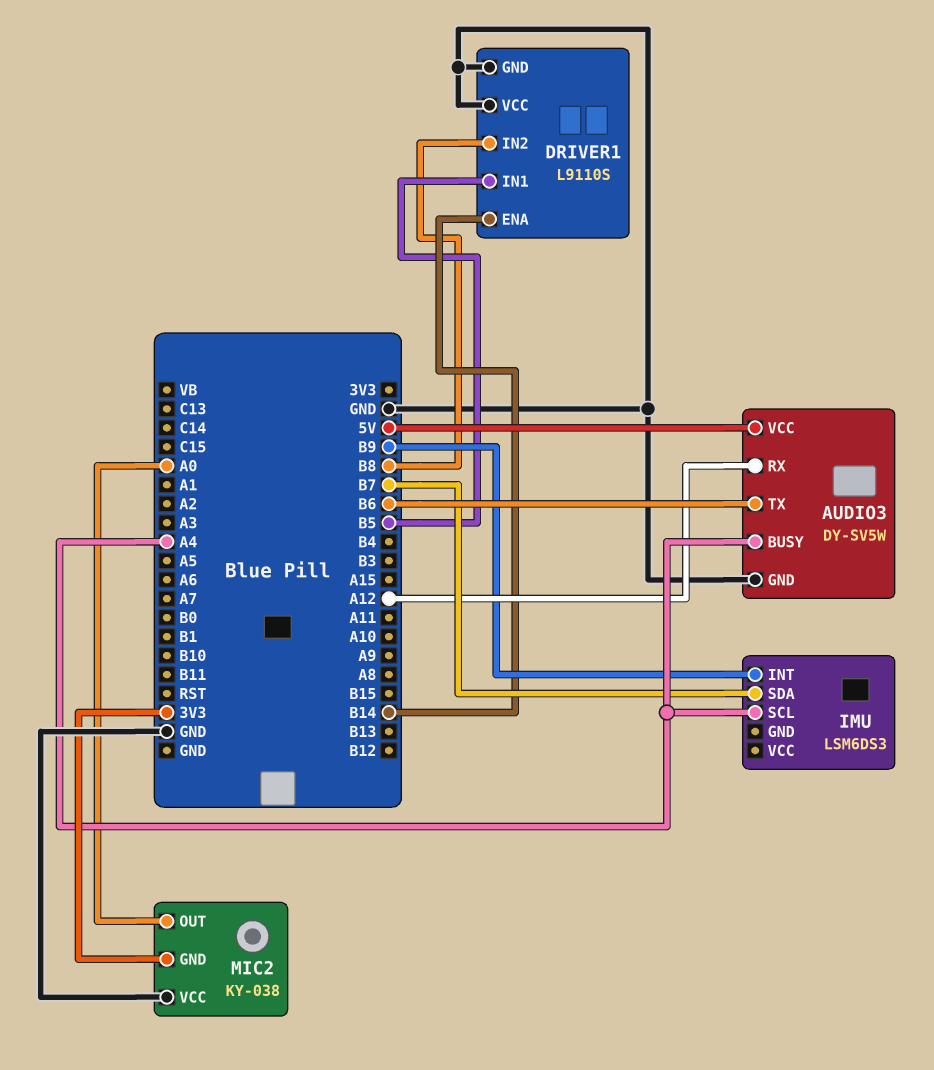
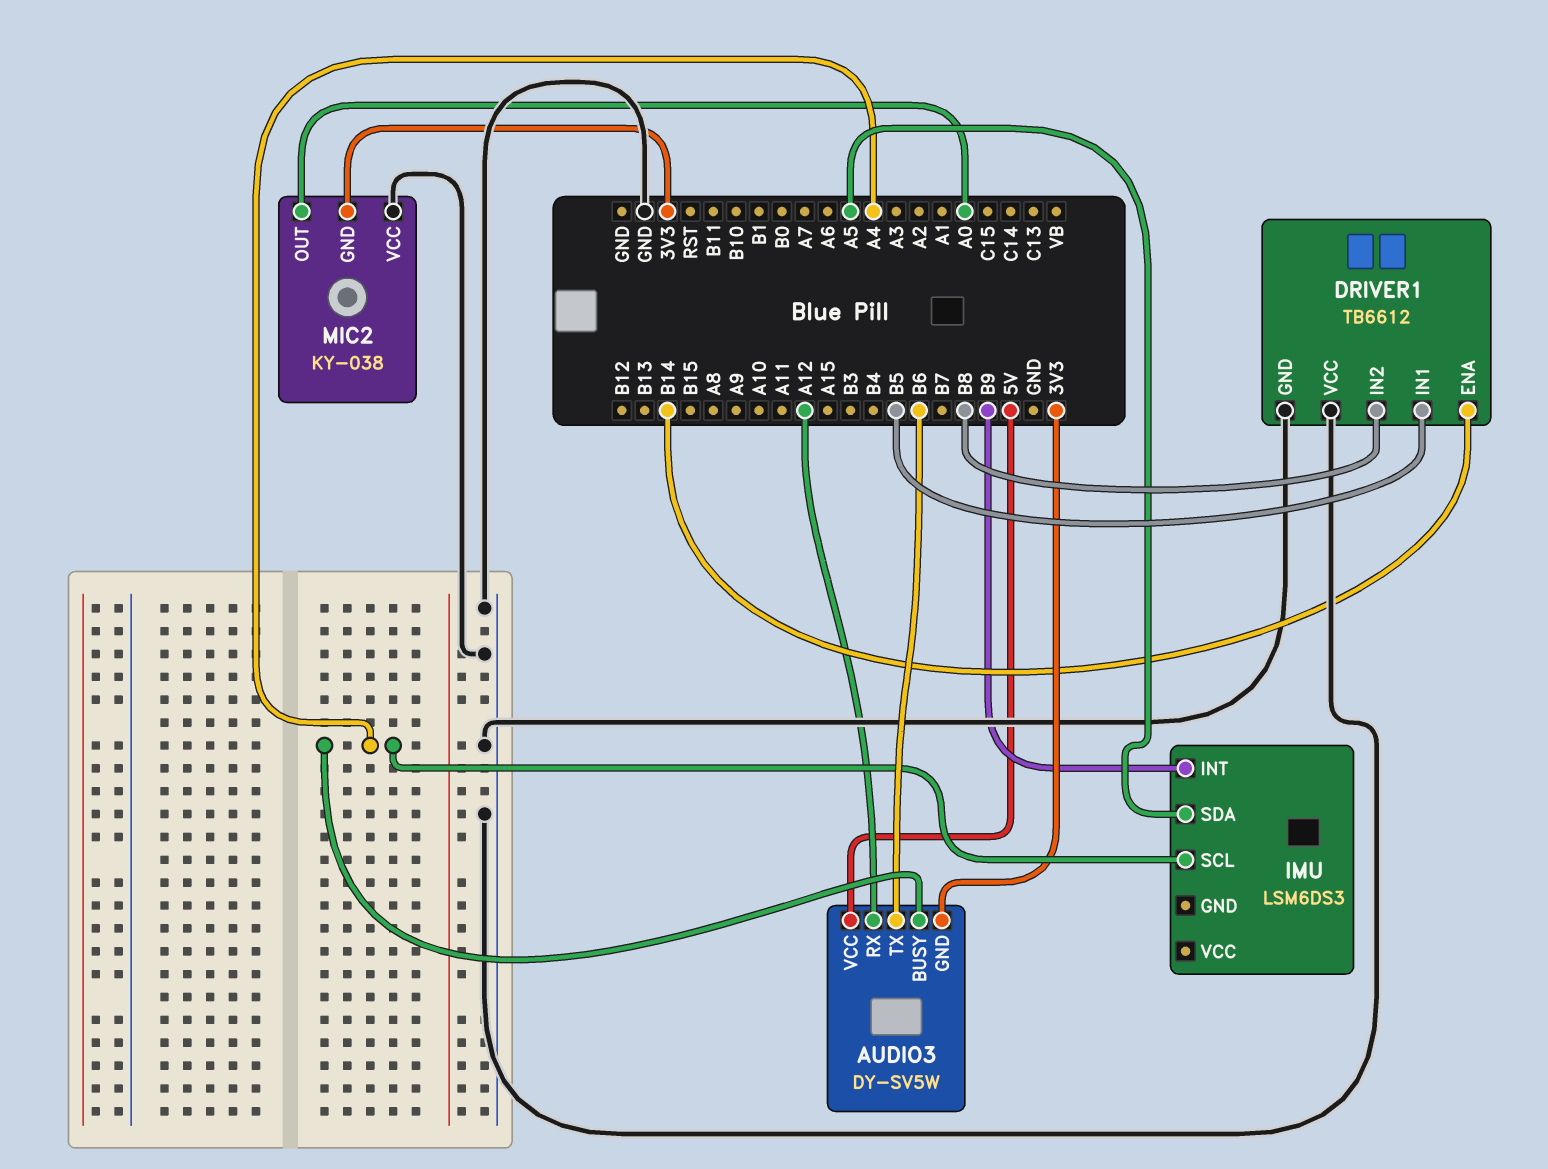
AUDIO3 pin GND: GND -> 3V3
DRIVER1: L9110S -> TB6612
IMU pin SDA: B7 -> A5

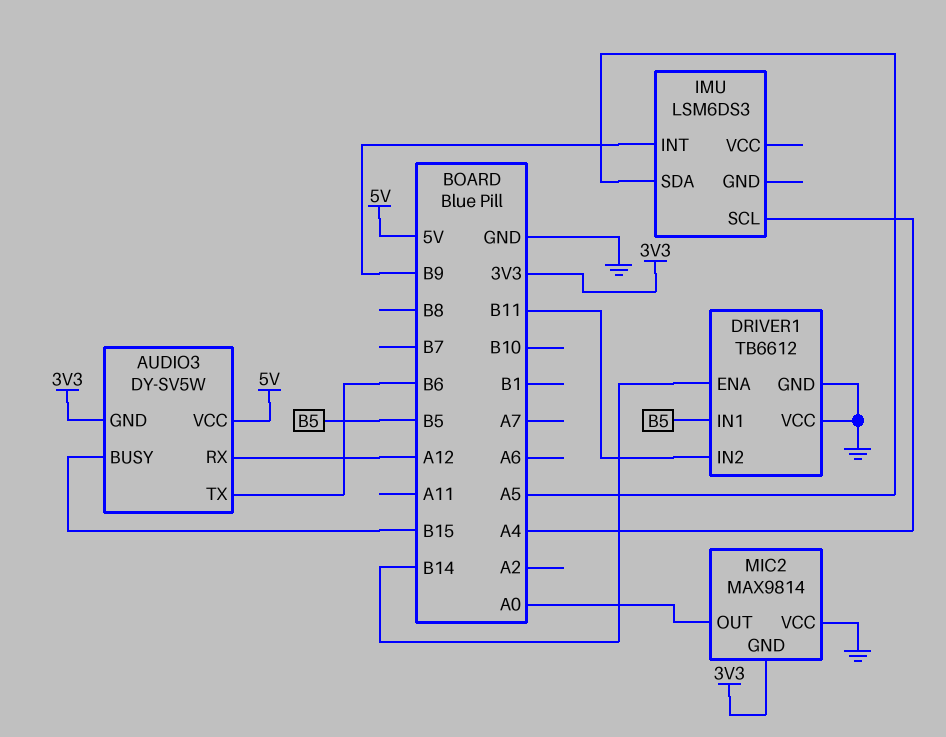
AUDIO3 pin BUSY: A4 -> B15
DRIVER1 pin IN2: B8 -> B11
MIC2: KY-038 -> MAX9814

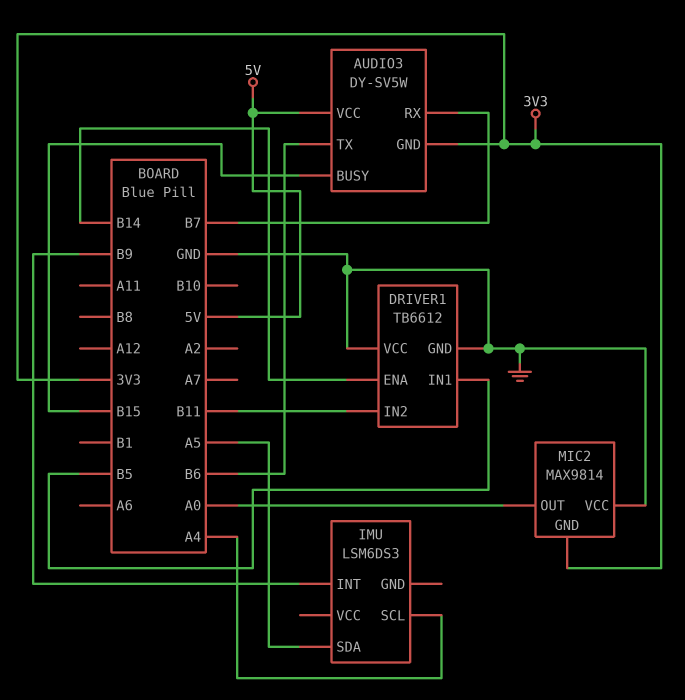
AUDIO3 pin RX: A12 -> B7

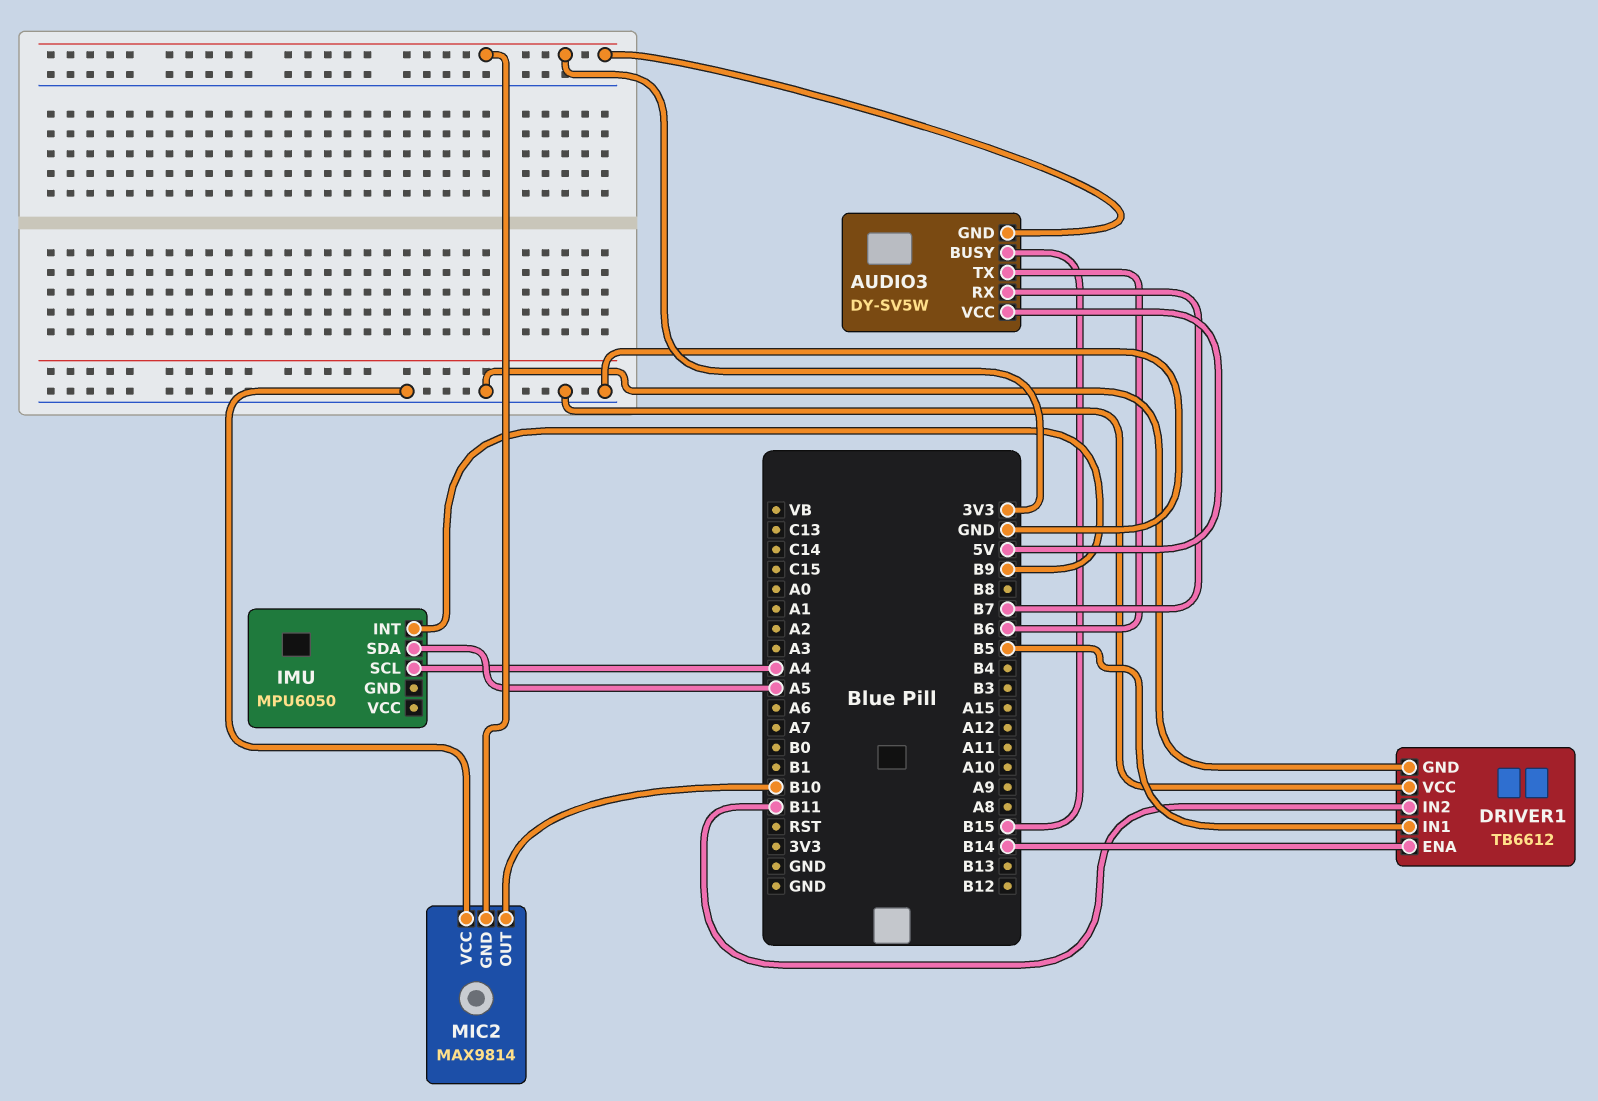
IMU: LSM6DS3 -> MPU6050
MIC2 pin OUT: A0 -> B10

